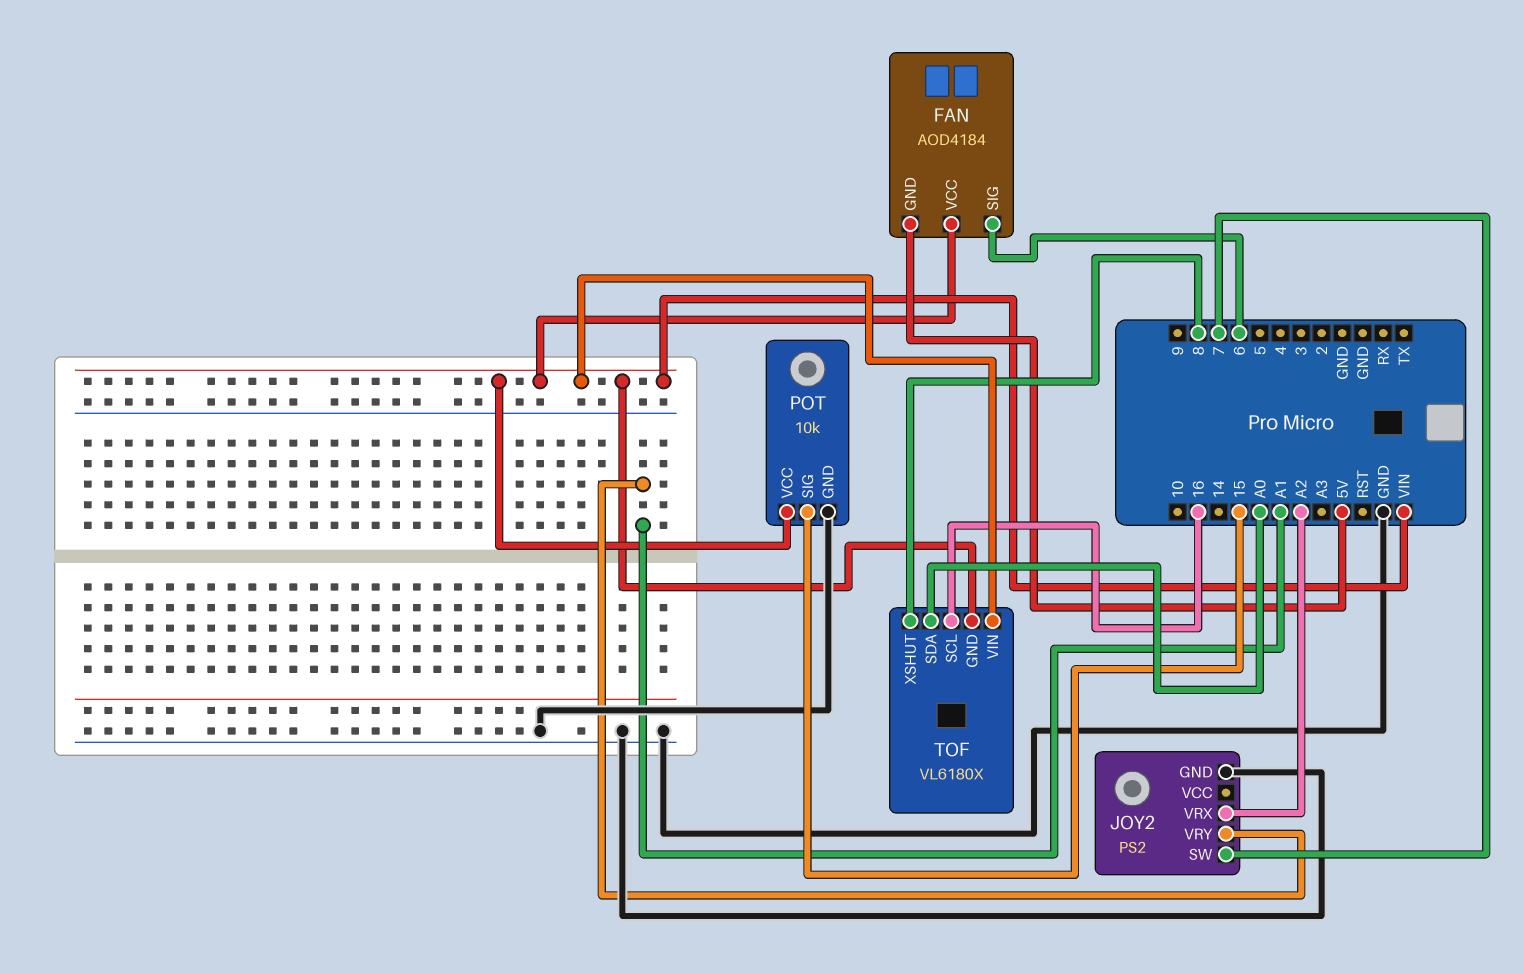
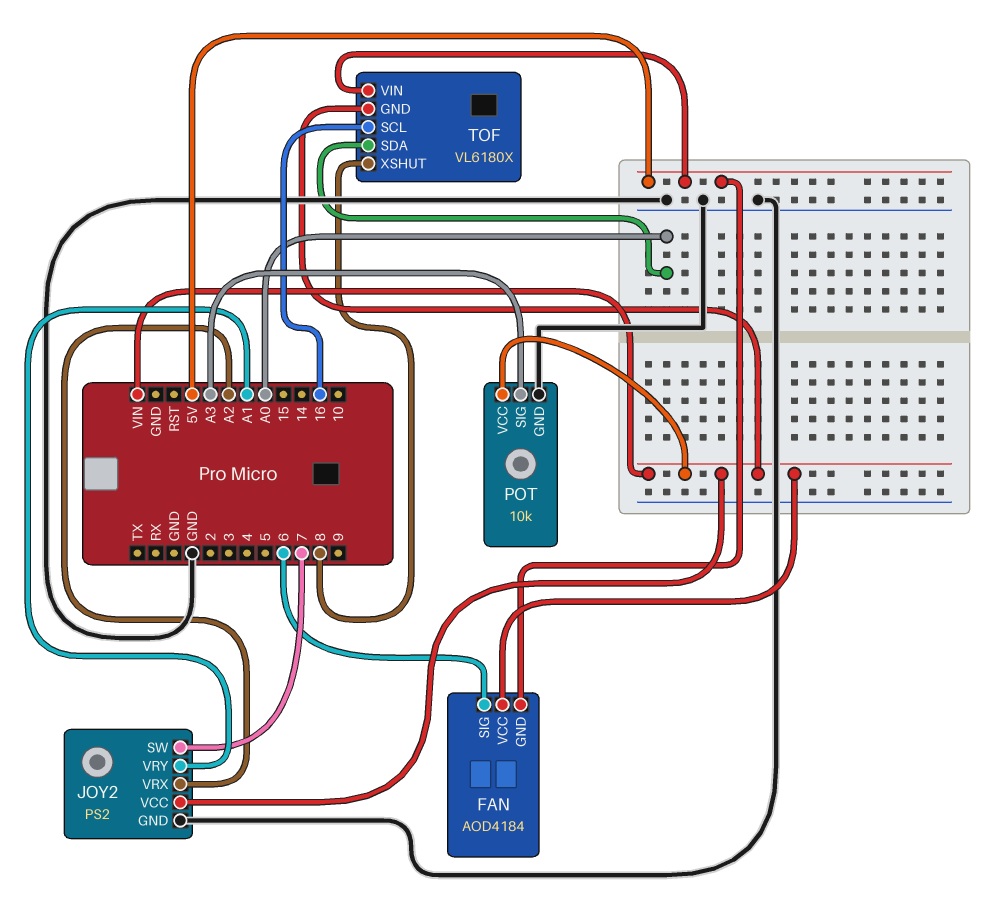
JOY2 pin VCC: none -> VIN
POT pin SIG: 15 -> A3
TOF pin VIN: VIN -> 5V

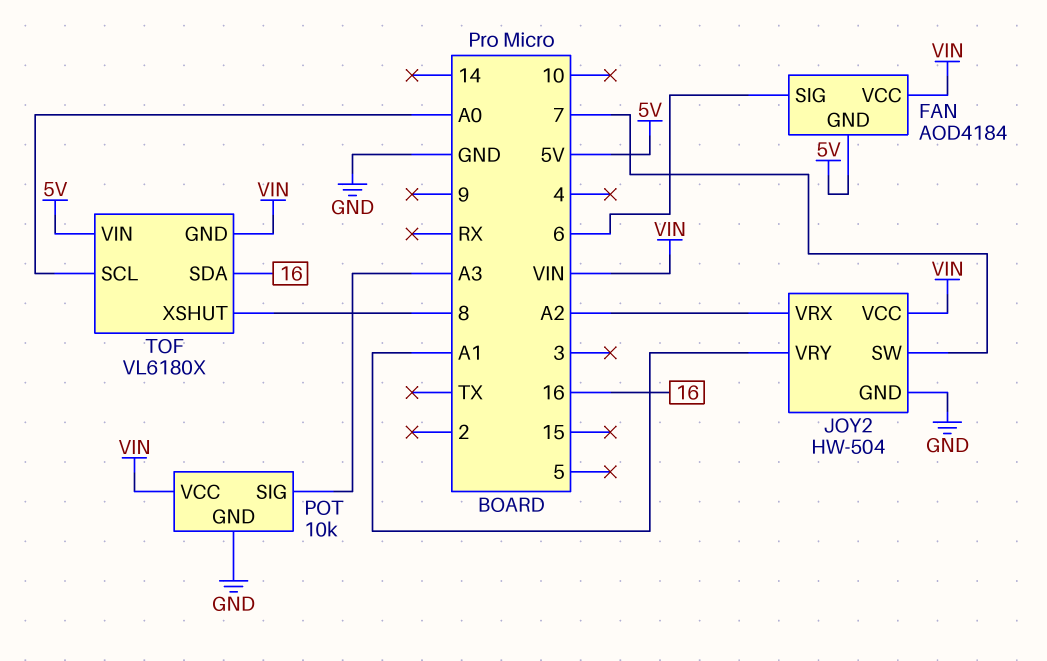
JOY2: PS2 -> HW-504
TOF pin SCL: 16 -> A0
TOF pin SDA: A0 -> 16

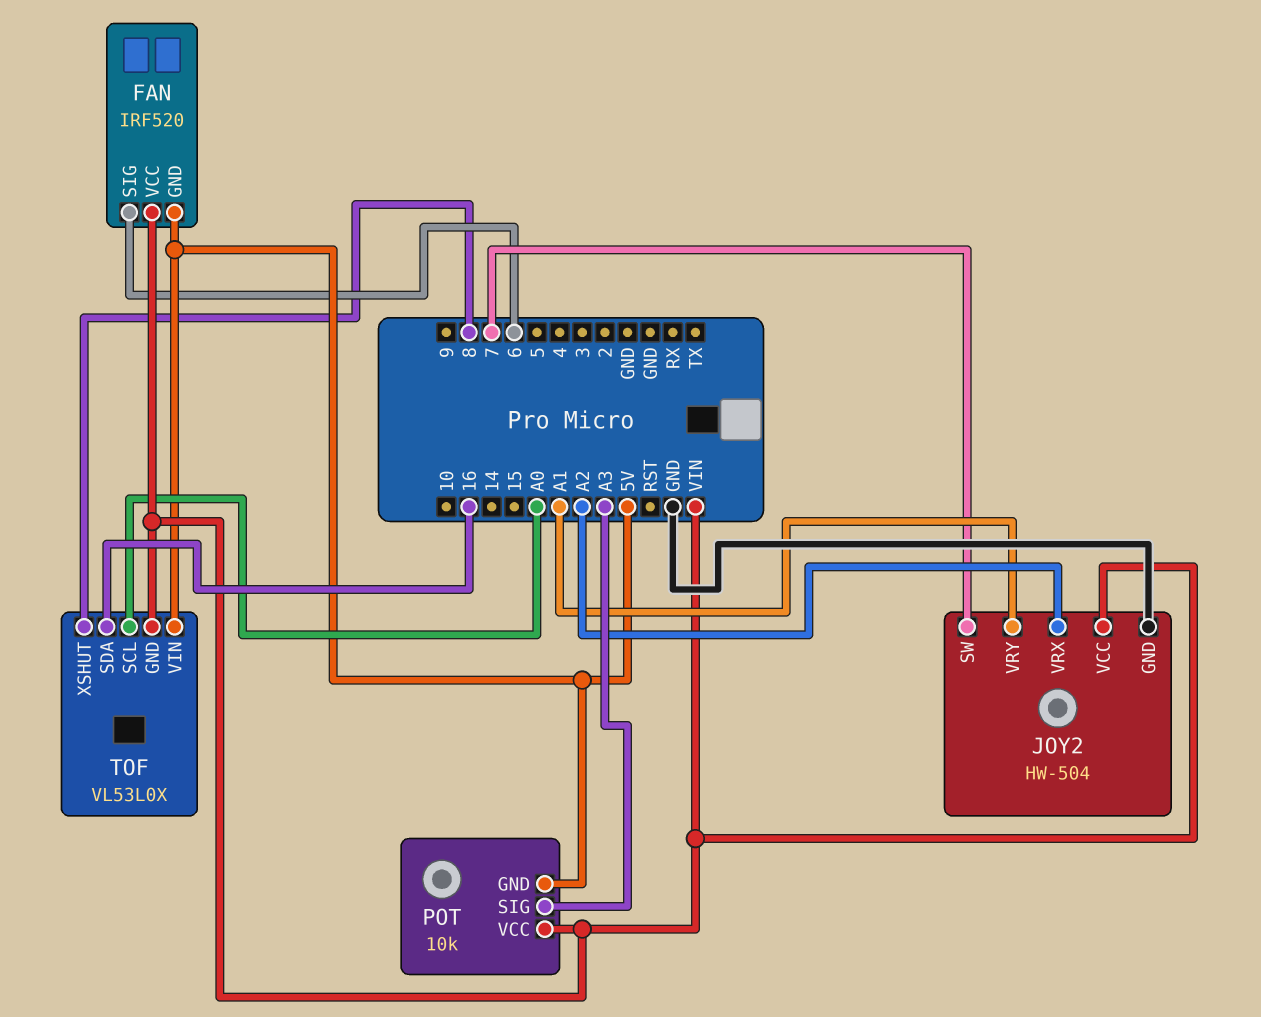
FAN: AOD4184 -> IRF520
POT pin GND: GND -> 5V
TOF: VL6180X -> VL53L0X

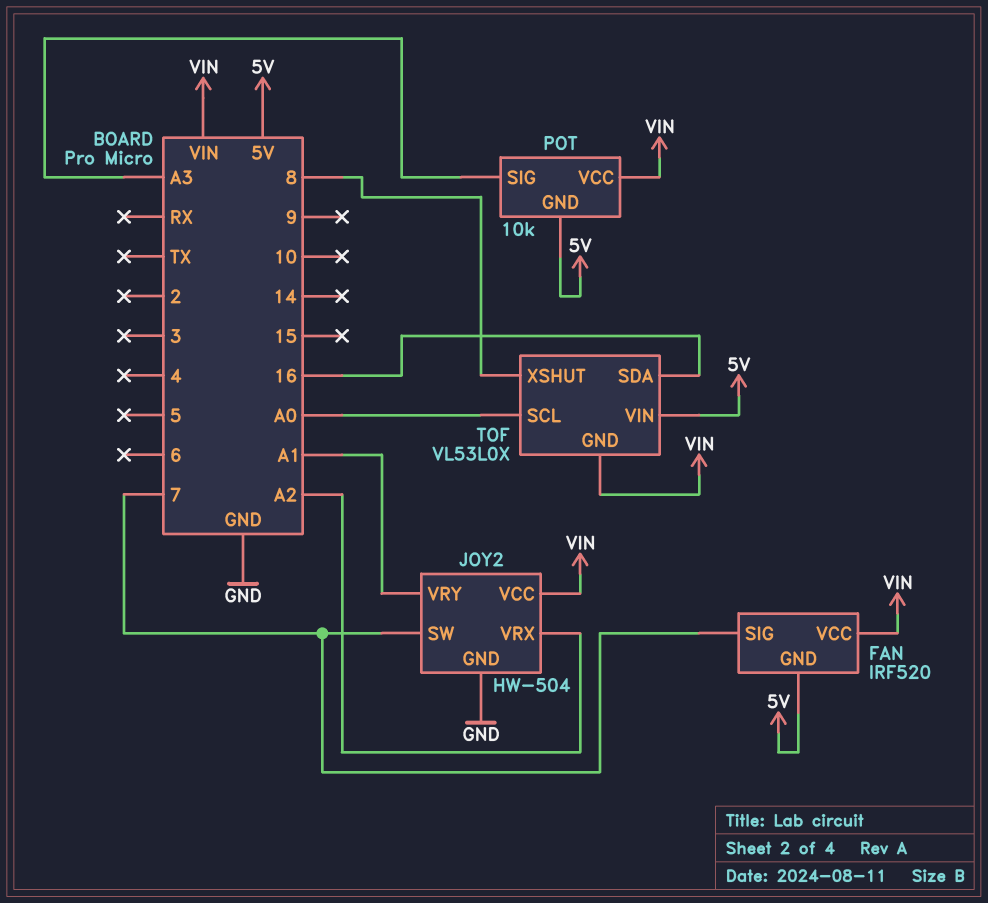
FAN pin SIG: 6 -> 7

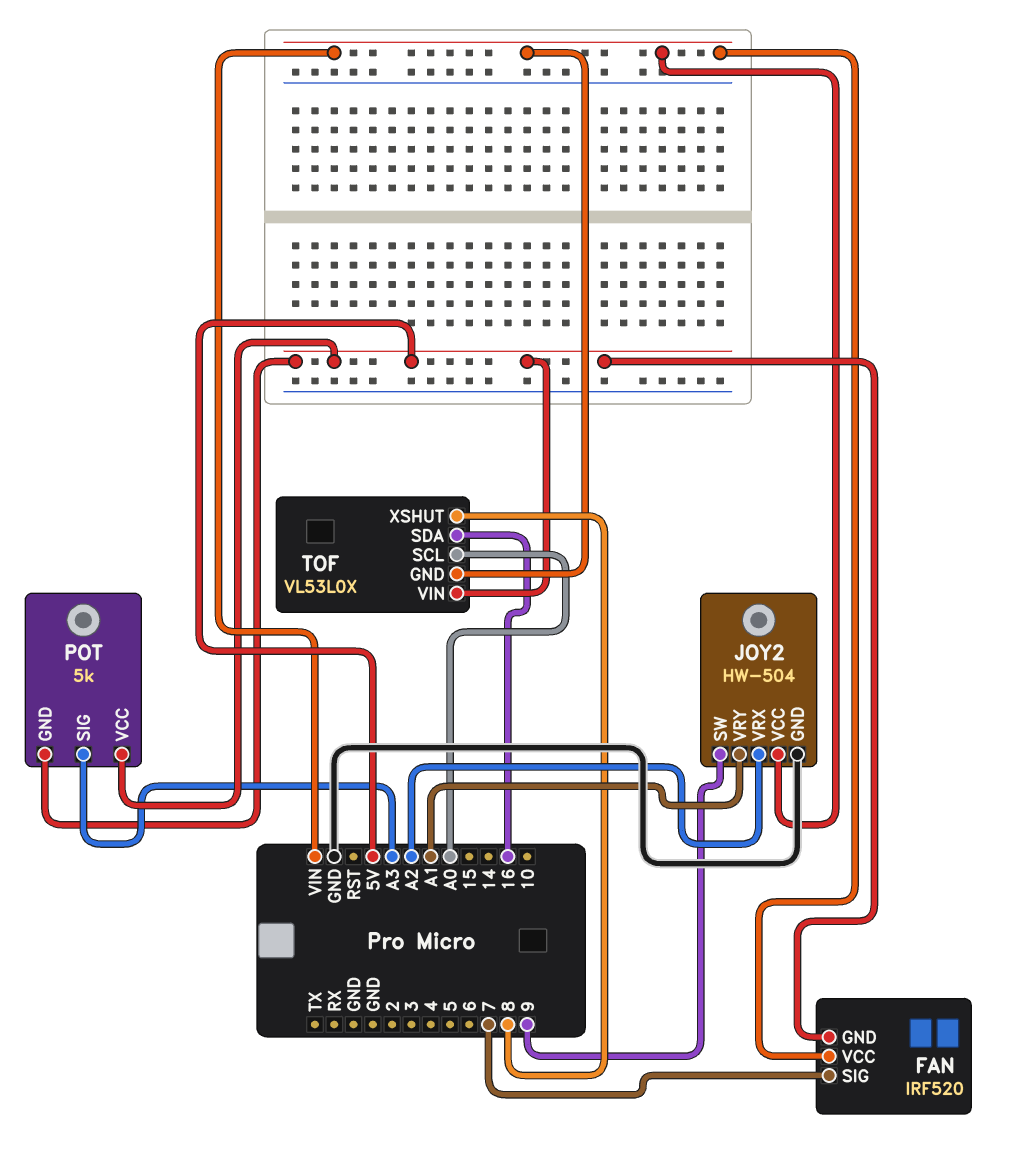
JOY2 pin SW: 7 -> 9
POT: 10k -> 5k
POT pin VCC: VIN -> 5V

